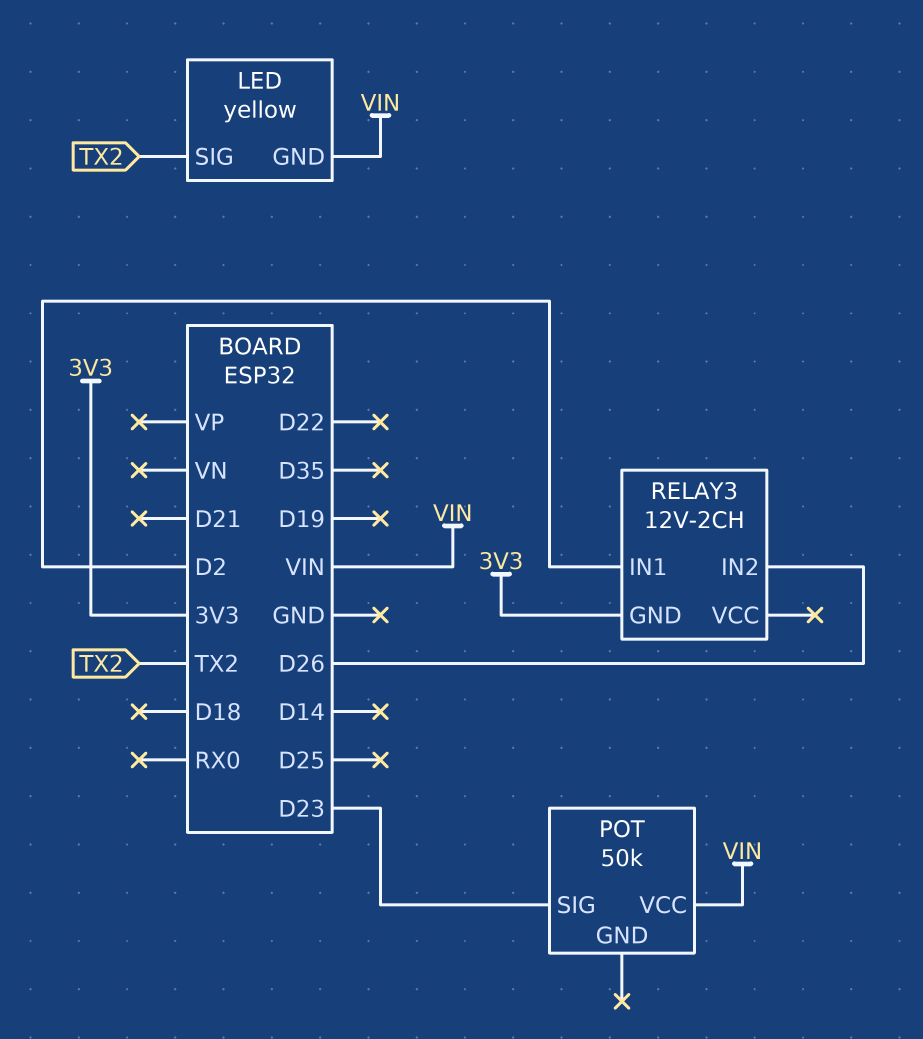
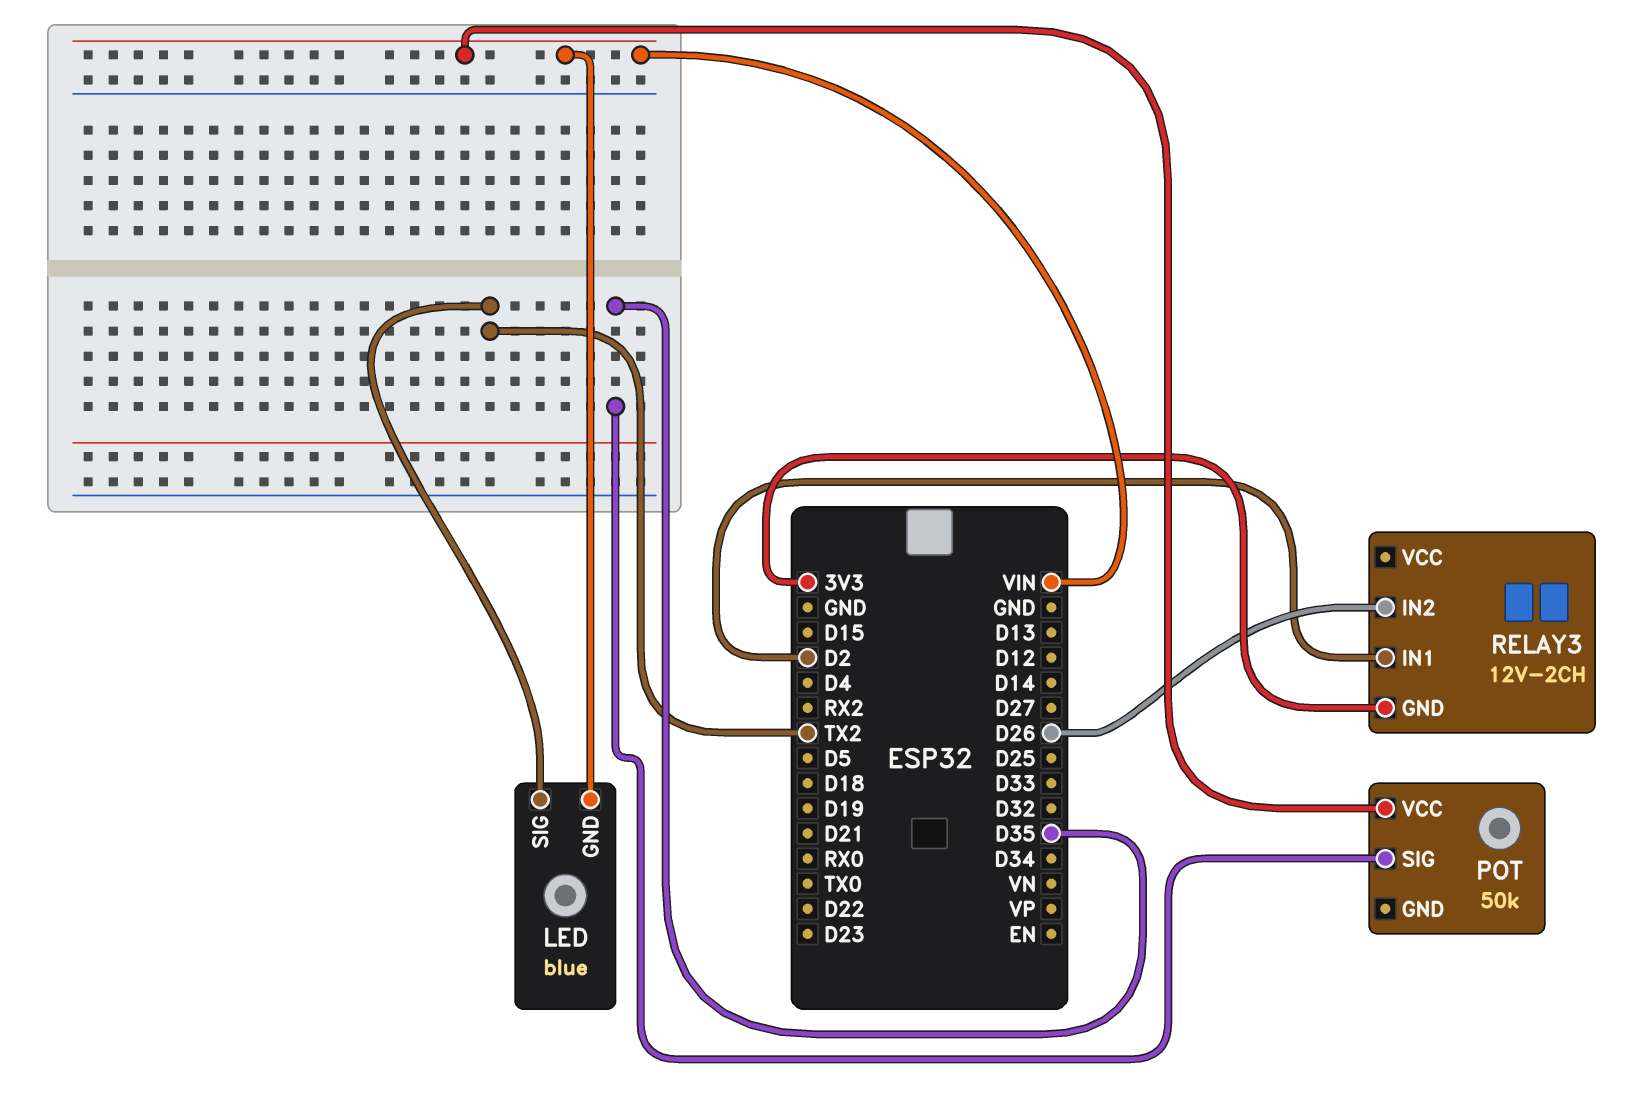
LED: yellow -> blue
POT pin SIG: D23 -> D35

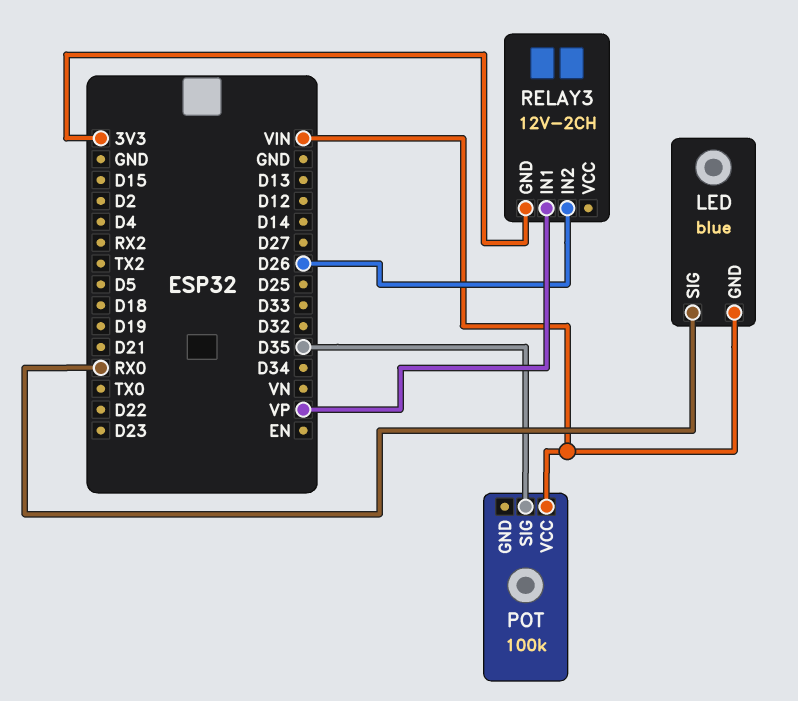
LED pin SIG: TX2 -> RX0
POT: 50k -> 100k
RELAY3 pin IN1: D2 -> VP

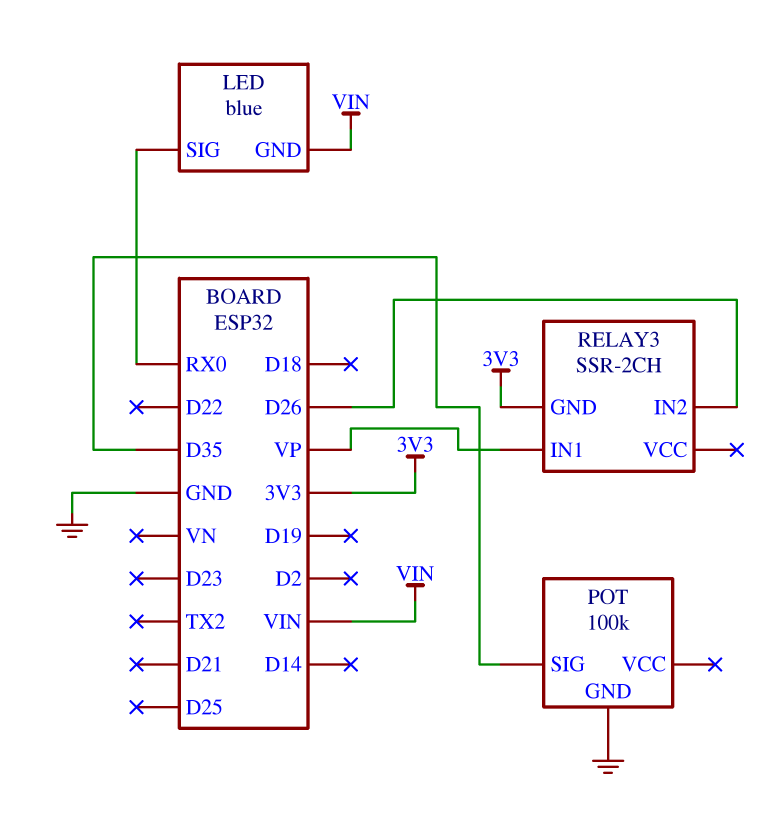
POT pin GND: none -> GND
POT pin VCC: VIN -> none
RELAY3: 12V-2CH -> SSR-2CH

